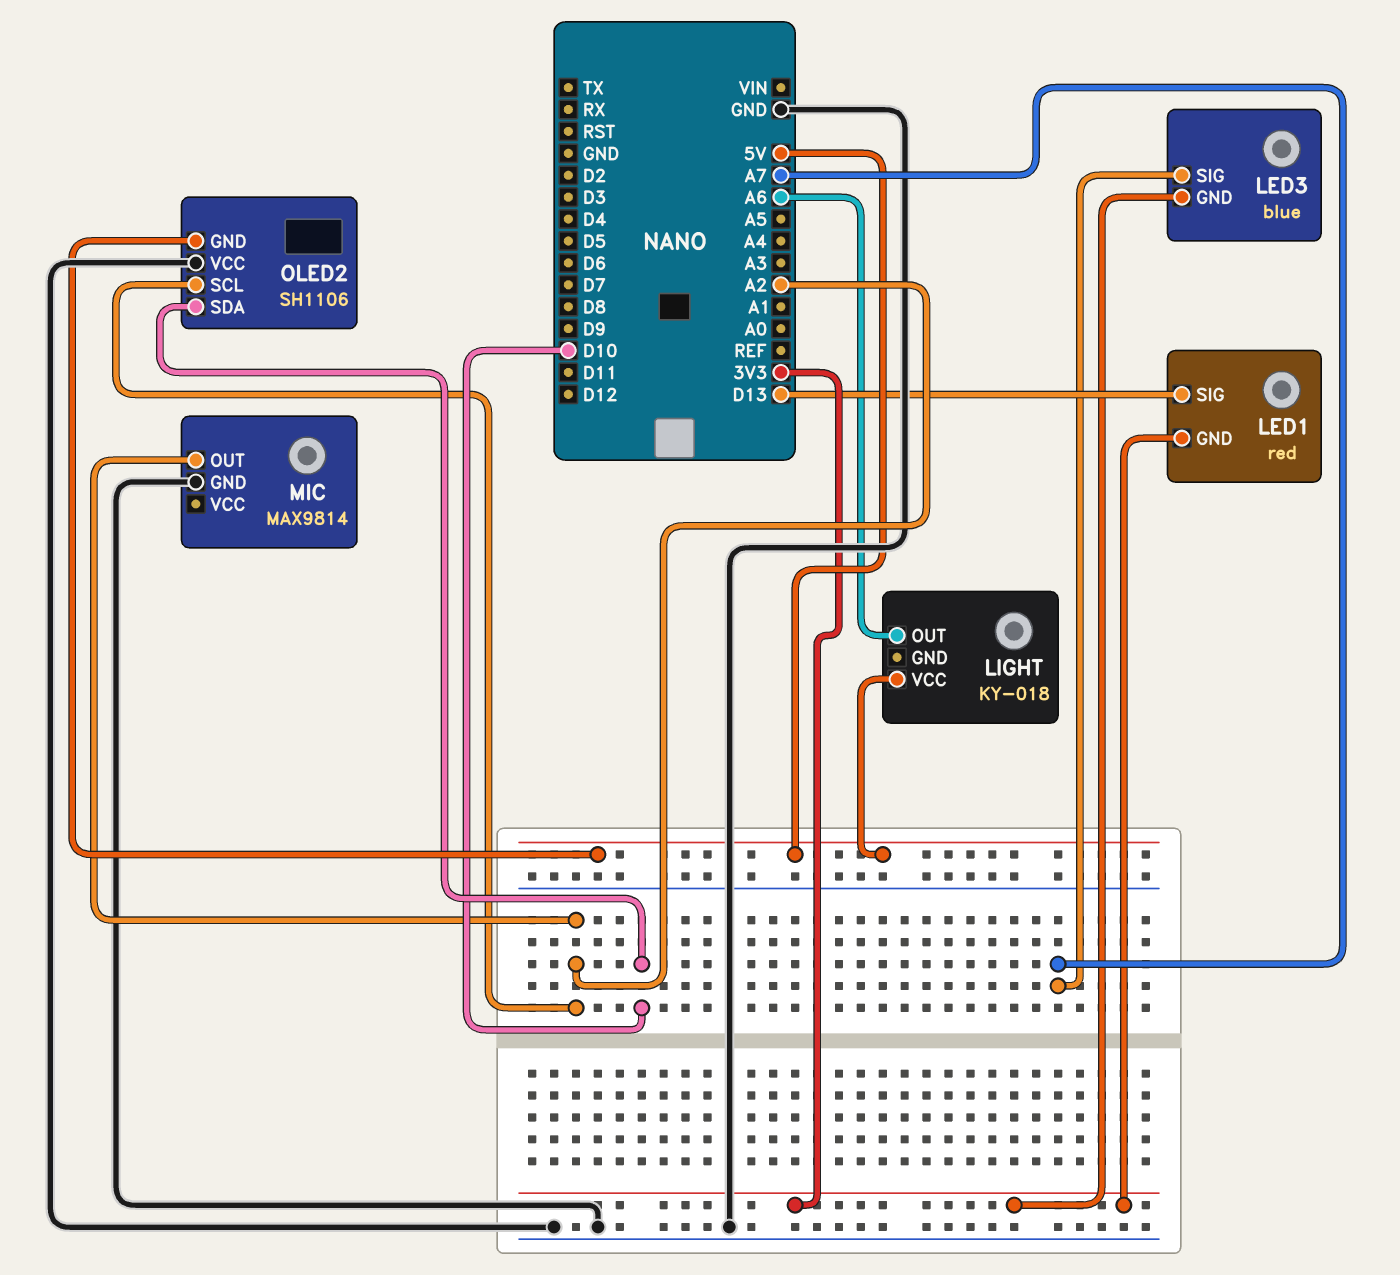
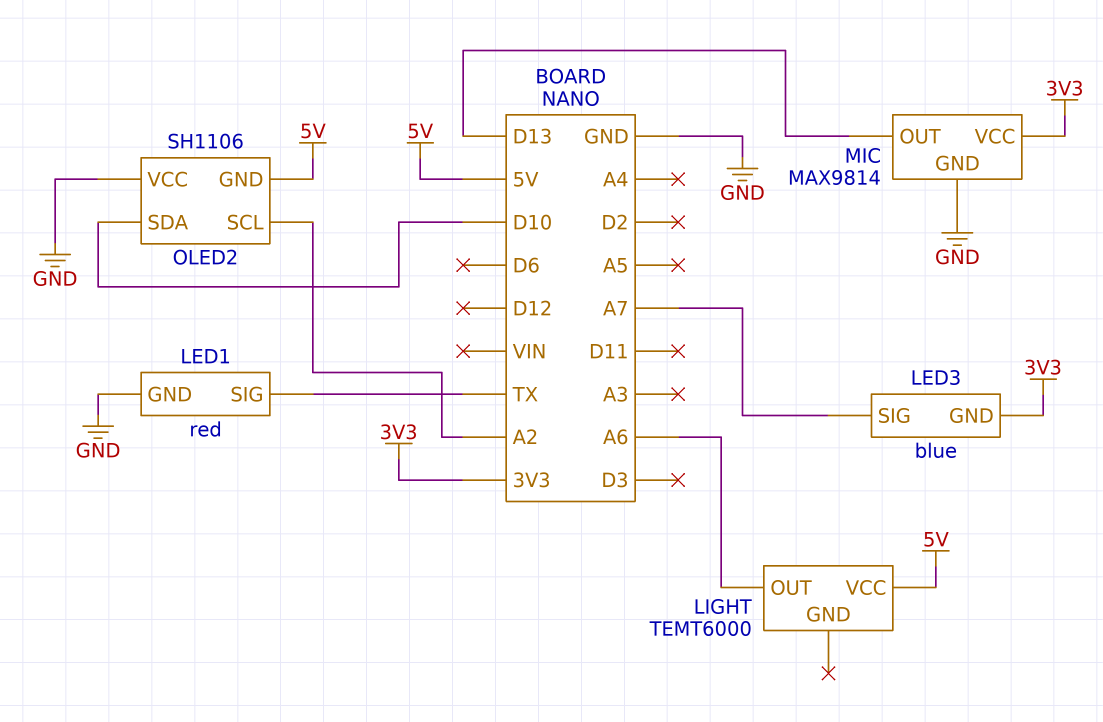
LED1 pin GND: 3V3 -> GND
LED1 pin SIG: D13 -> TX
LIGHT: KY-018 -> TEMT6000
MIC pin OUT: A2 -> D13
MIC pin VCC: none -> 3V3

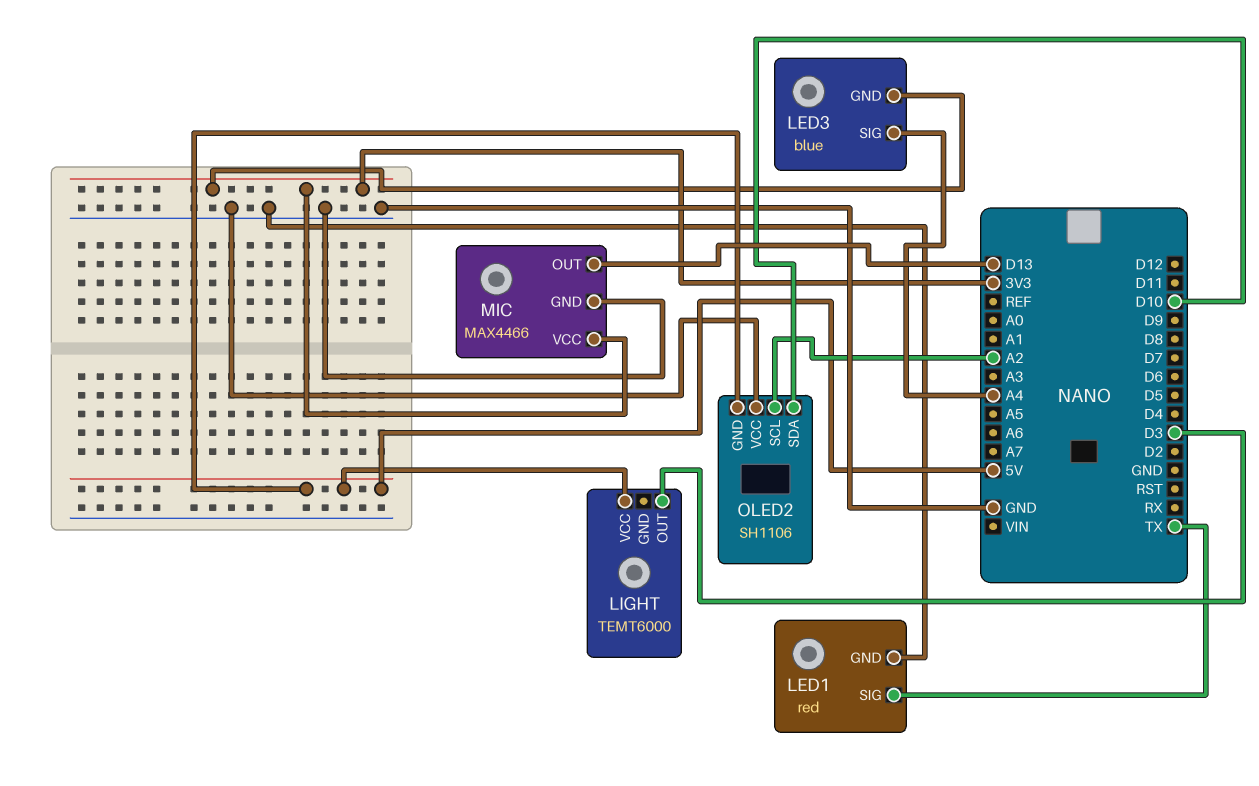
LED3 pin SIG: A7 -> A4
LIGHT pin OUT: A6 -> D3
MIC: MAX9814 -> MAX4466

